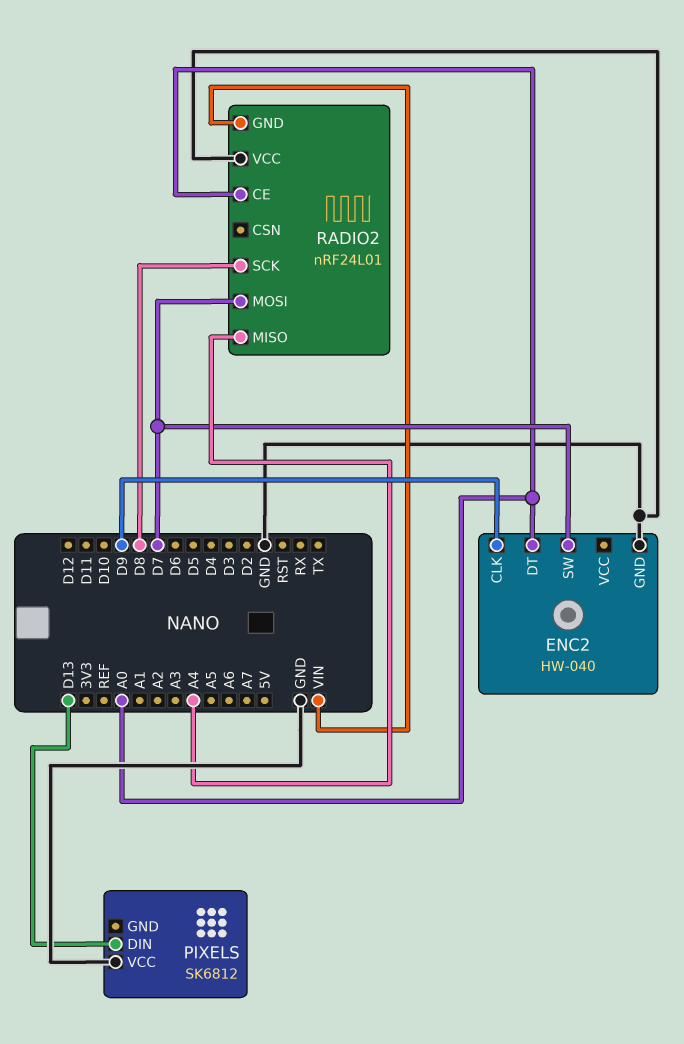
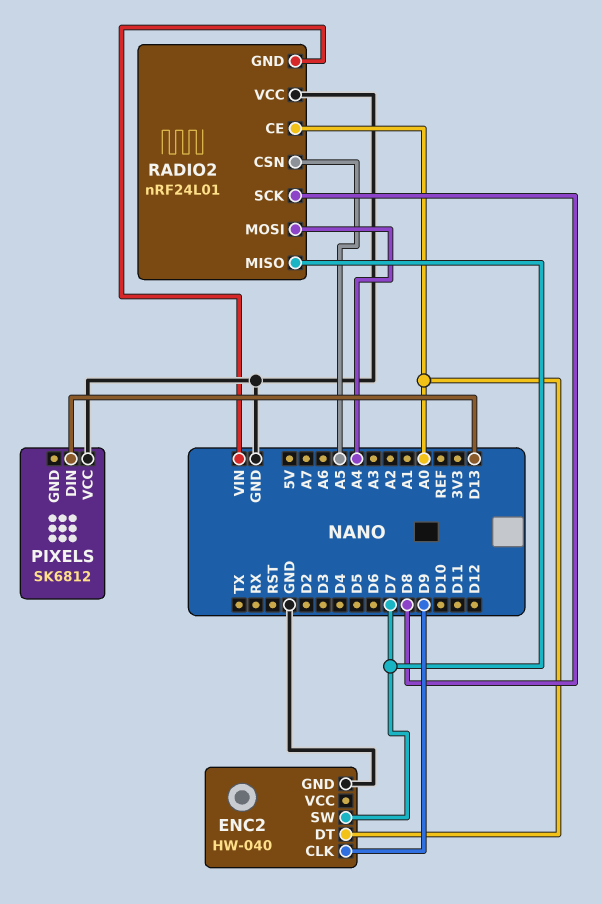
RADIO2 pin CSN: none -> A5
RADIO2 pin MISO: A4 -> D7
RADIO2 pin MOSI: D7 -> A4

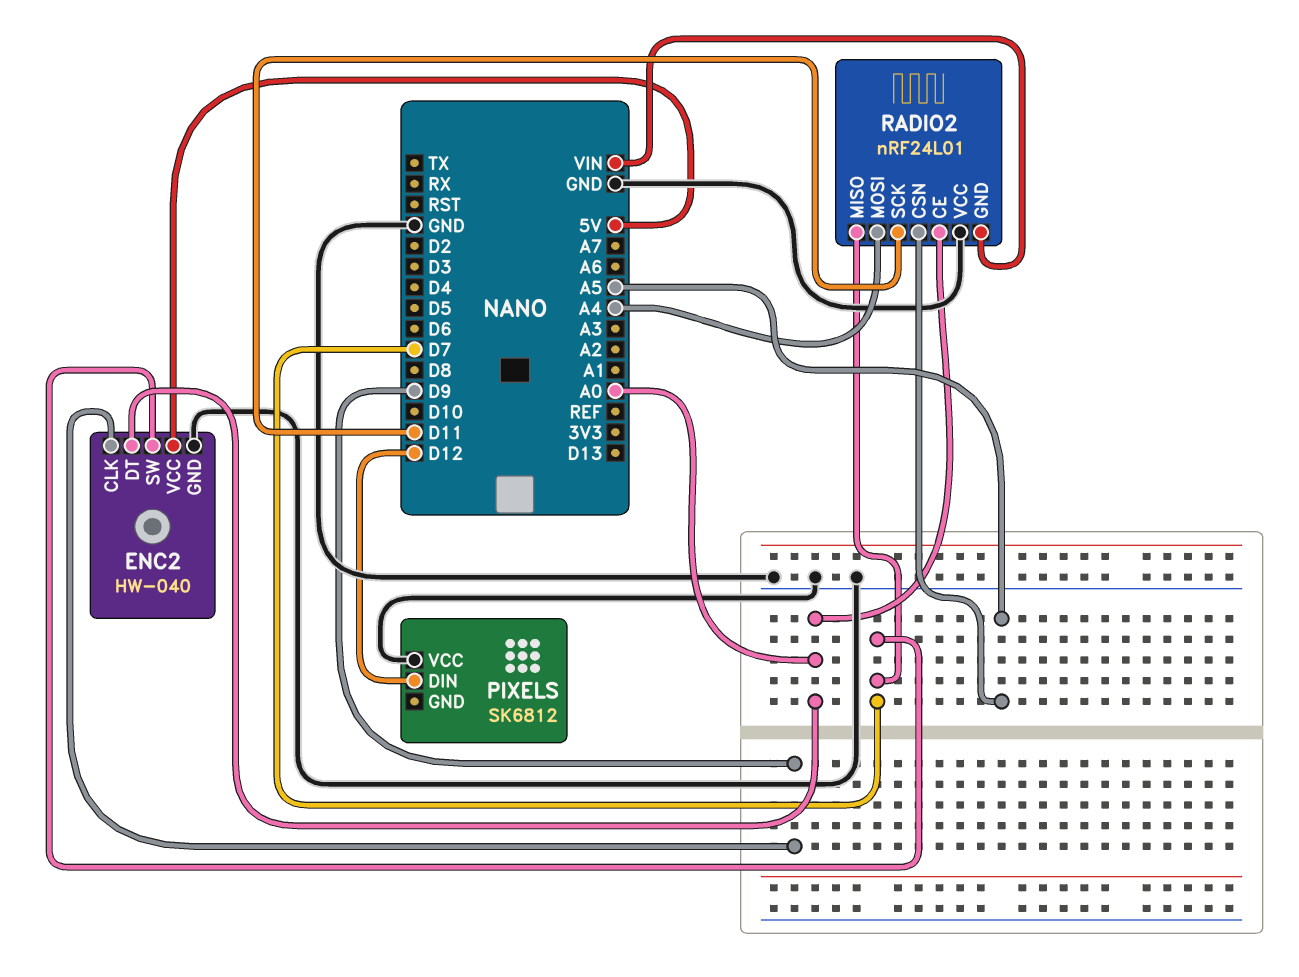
ENC2 pin VCC: none -> 5V
PIXELS pin DIN: D13 -> D12
RADIO2 pin SCK: D8 -> D11

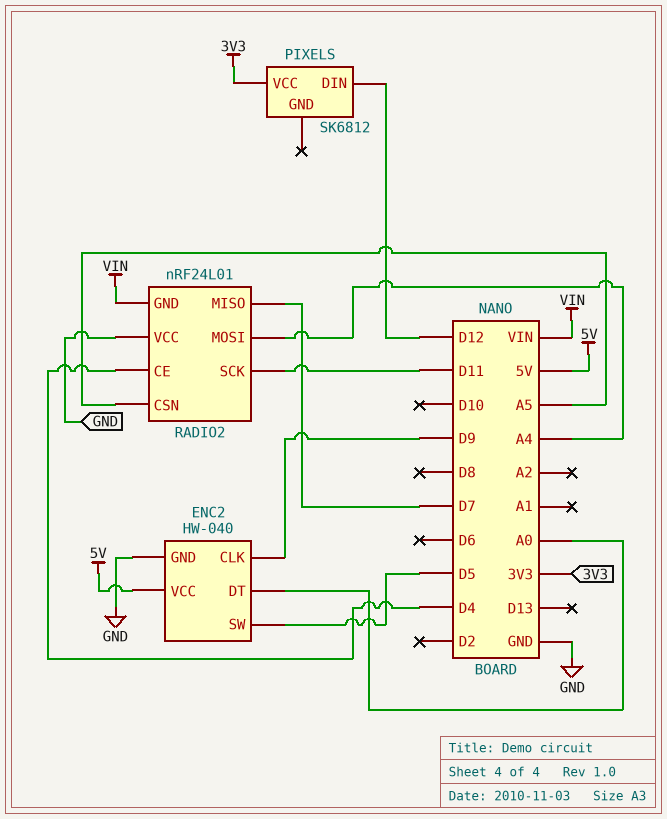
ENC2 pin SW: D7 -> D5
PIXELS pin VCC: GND -> 3V3
RADIO2 pin CE: A0 -> D4

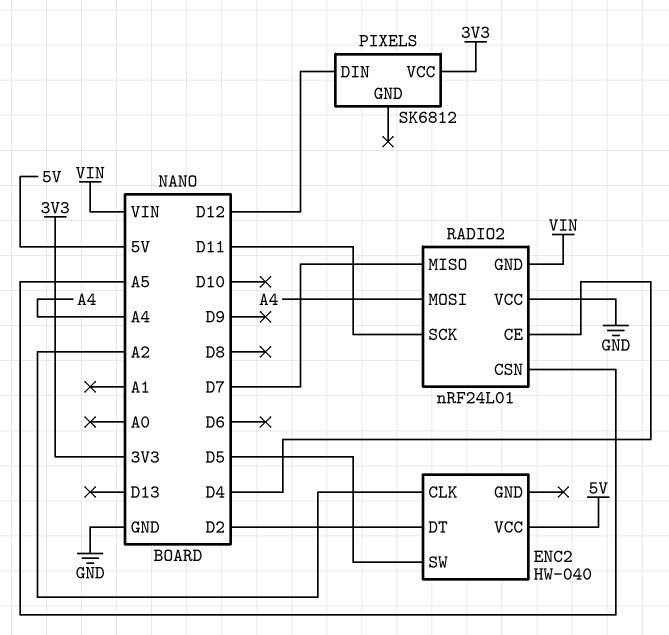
ENC2 pin CLK: D9 -> A2
ENC2 pin DT: A0 -> D2
ENC2 pin GND: GND -> none

